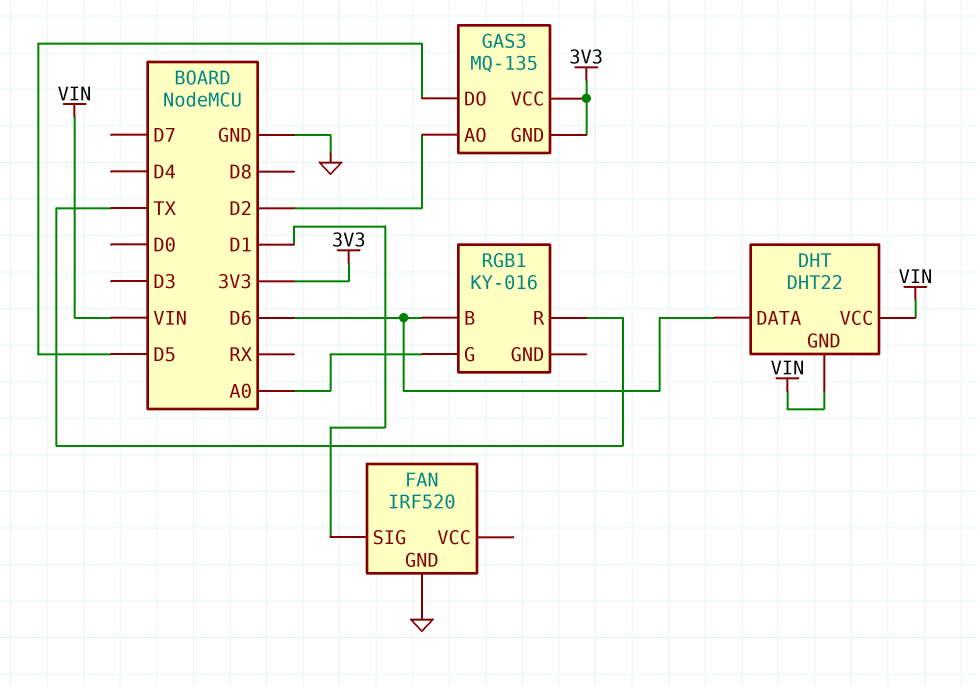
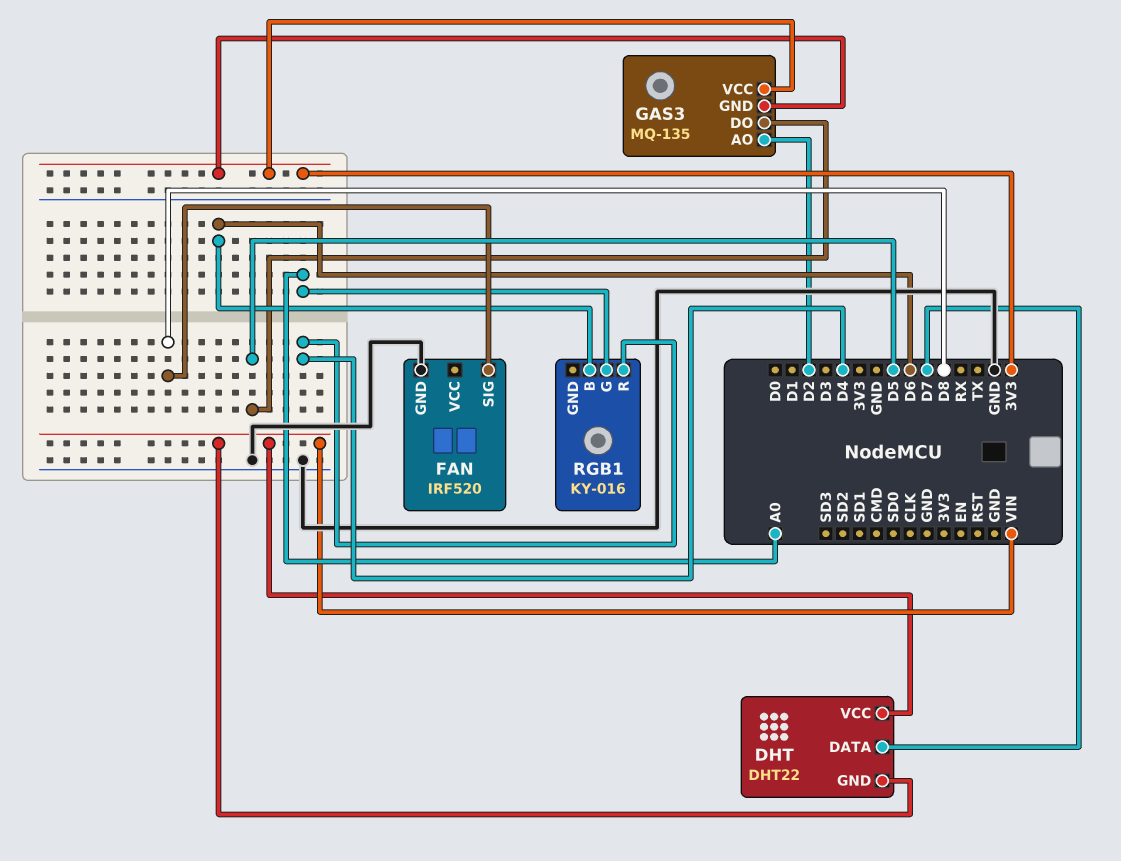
DHT pin DATA: D6 -> D7
FAN pin SIG: D1 -> D8
RGB1 pin R: TX -> D4

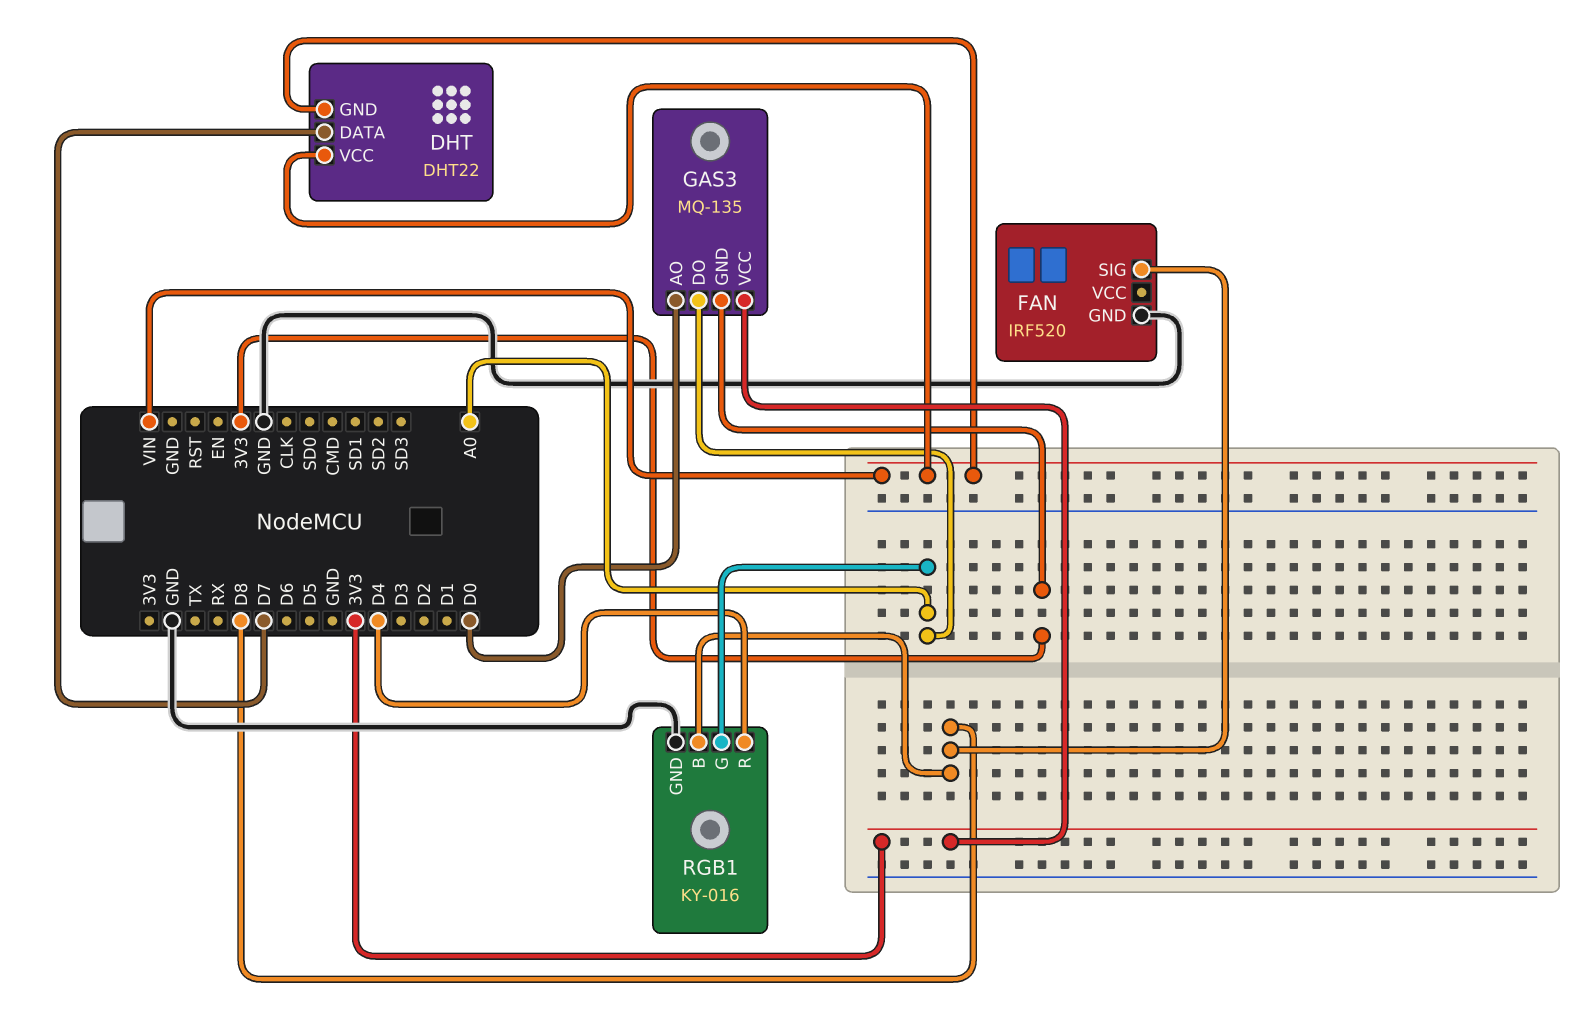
GAS3 pin AO: D2 -> D0
GAS3 pin DO: D5 -> A0
RGB1 pin B: D6 -> D8
RGB1 pin GND: none -> GND

